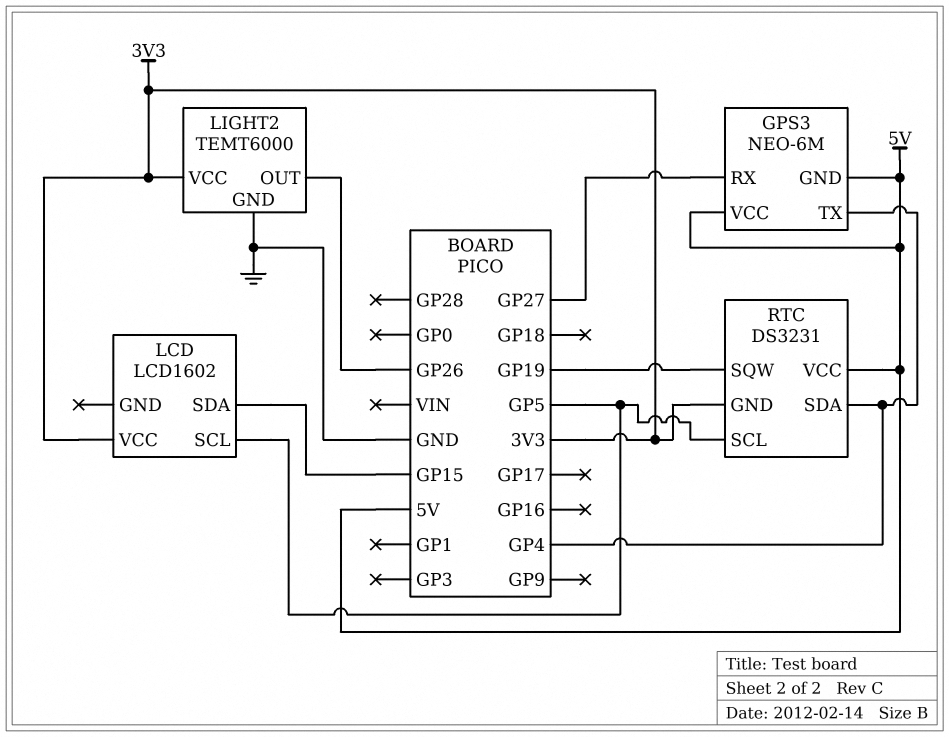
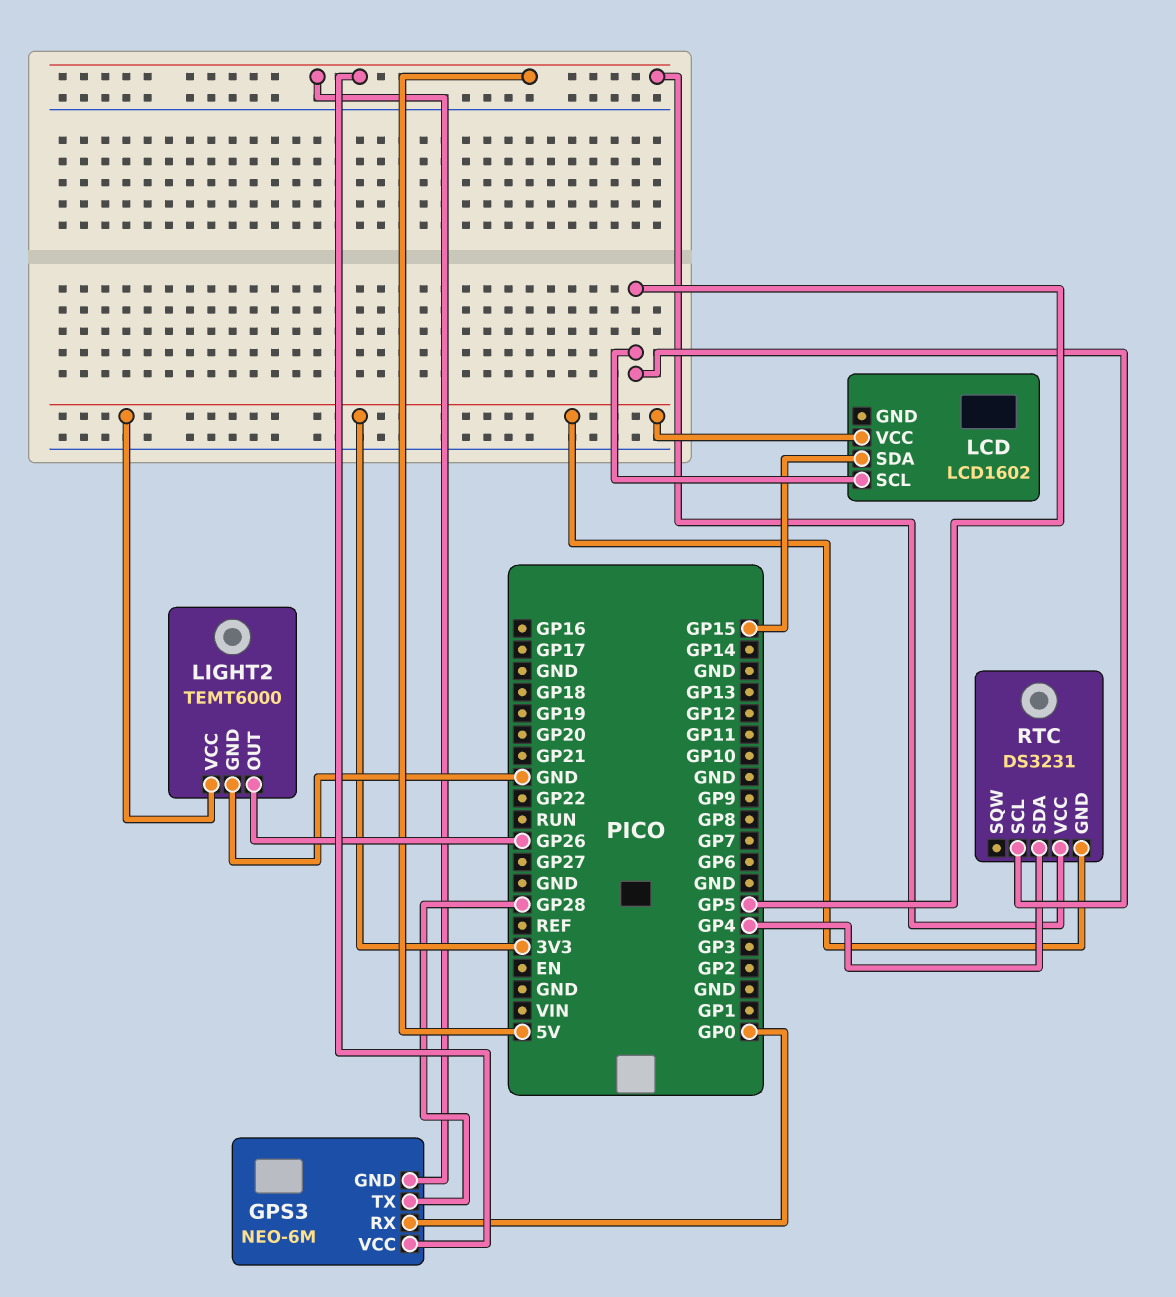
GPS3 pin RX: GP27 -> GP0
GPS3 pin TX: GP4 -> GP28
RTC pin SQW: GP19 -> none

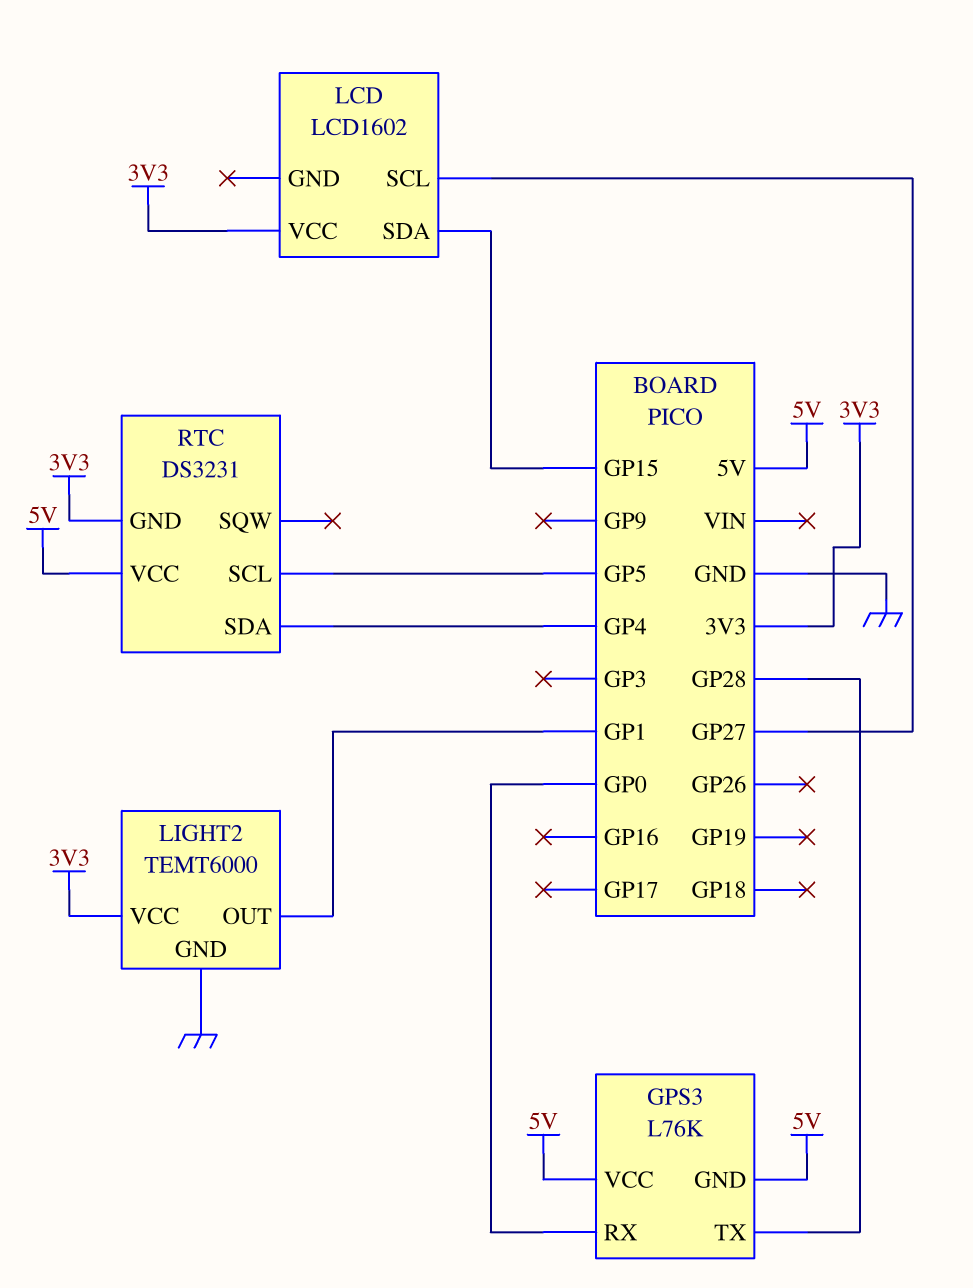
GPS3: NEO-6M -> L76K
LCD pin SCL: GP5 -> GP27
LIGHT2 pin OUT: GP26 -> GP1

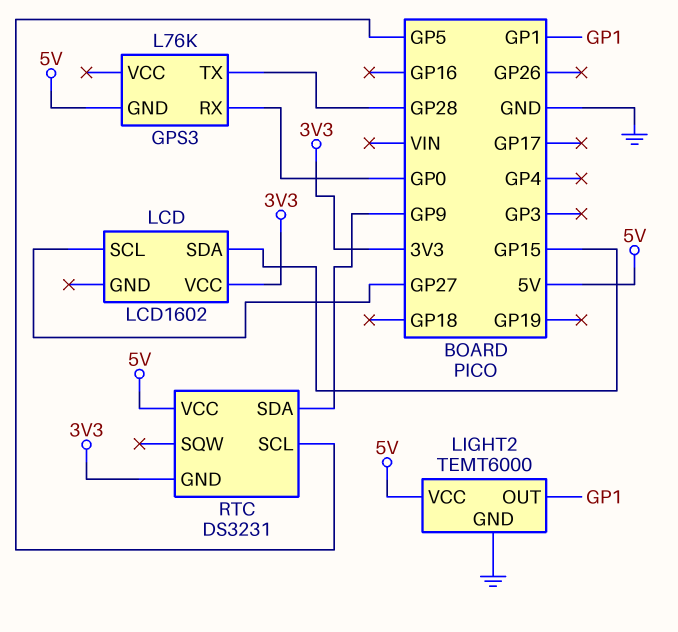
GPS3 pin VCC: 5V -> none
LIGHT2 pin VCC: 3V3 -> 5V
RTC pin SDA: GP4 -> GP9

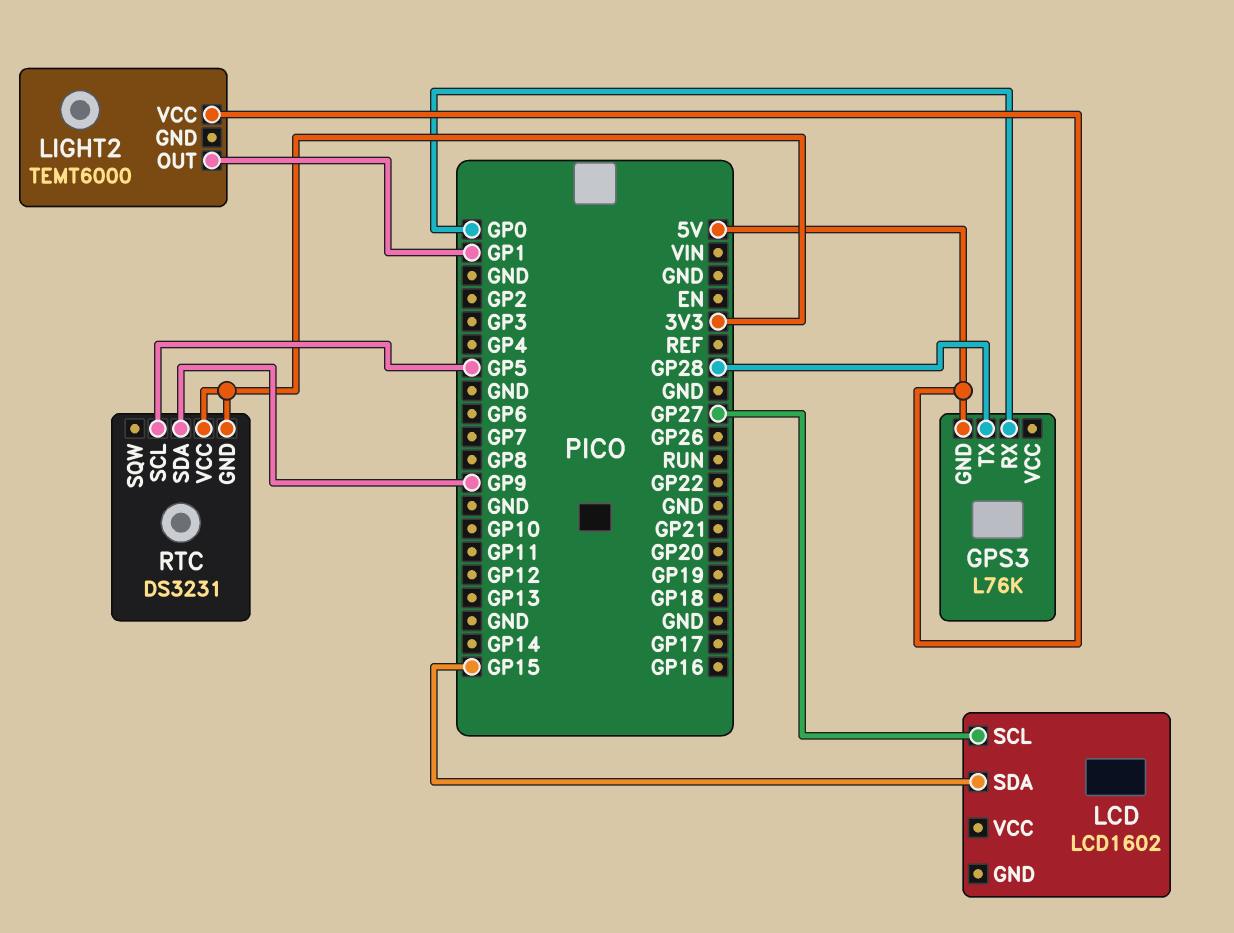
LCD pin VCC: 3V3 -> none
LIGHT2 pin GND: GND -> none
RTC pin VCC: 5V -> 3V3

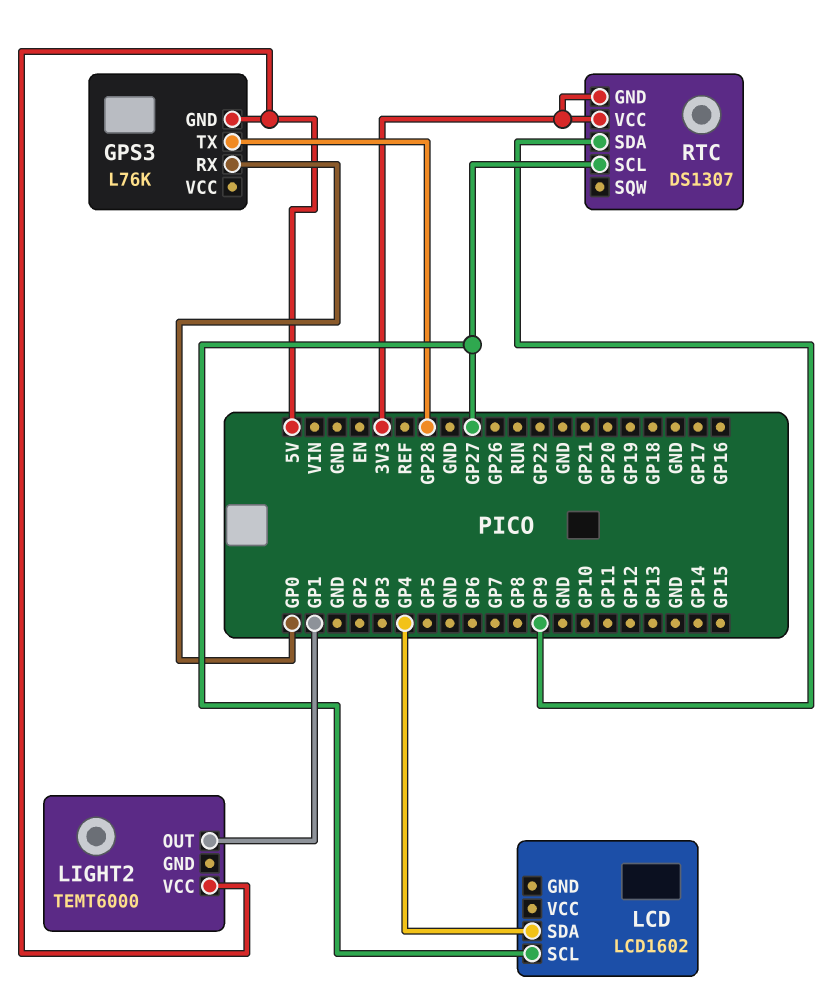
LCD pin SDA: GP15 -> GP4
RTC: DS3231 -> DS1307
RTC pin SCL: GP5 -> GP27

